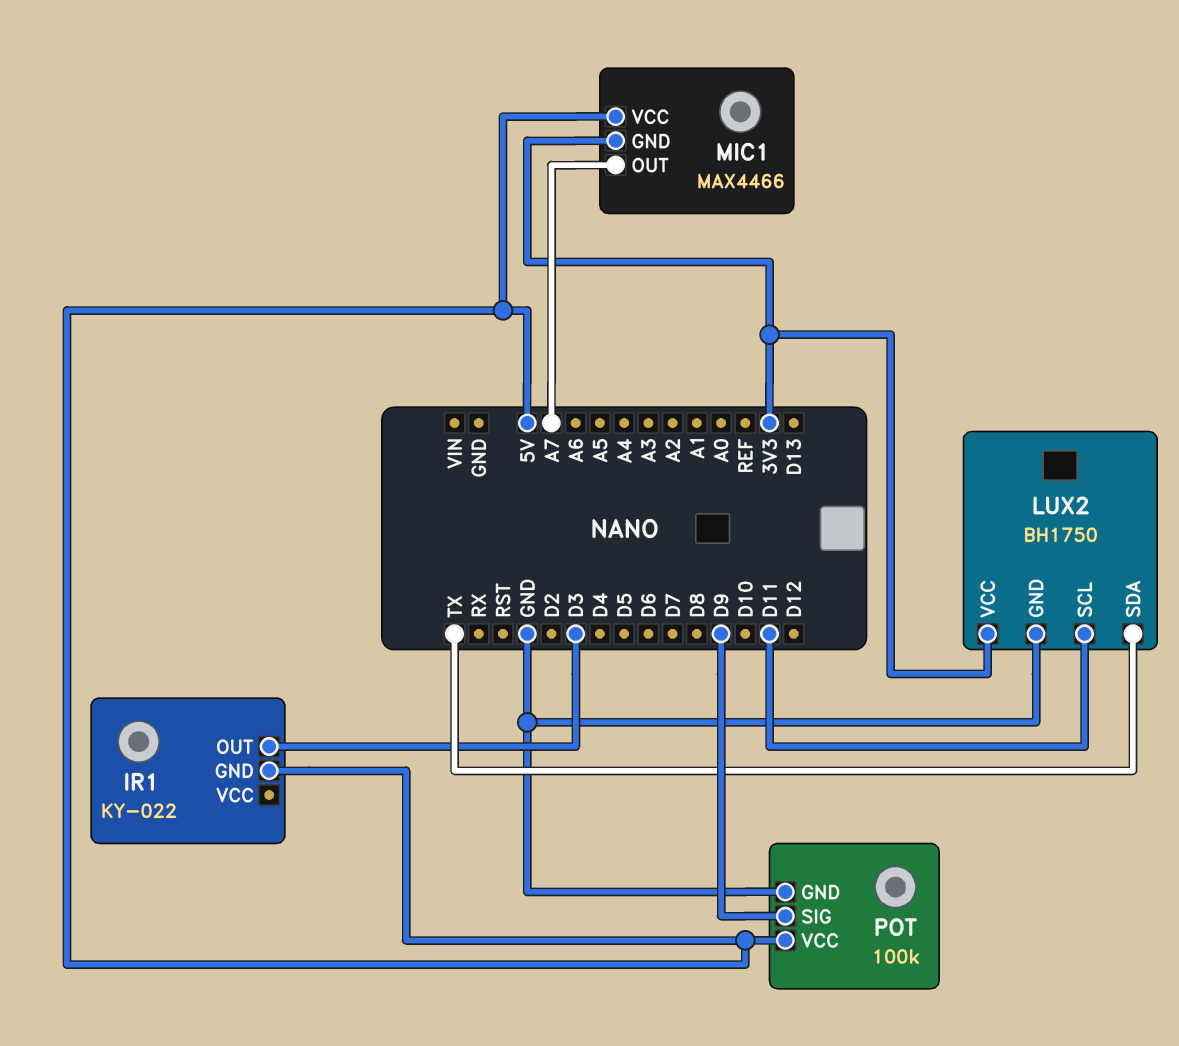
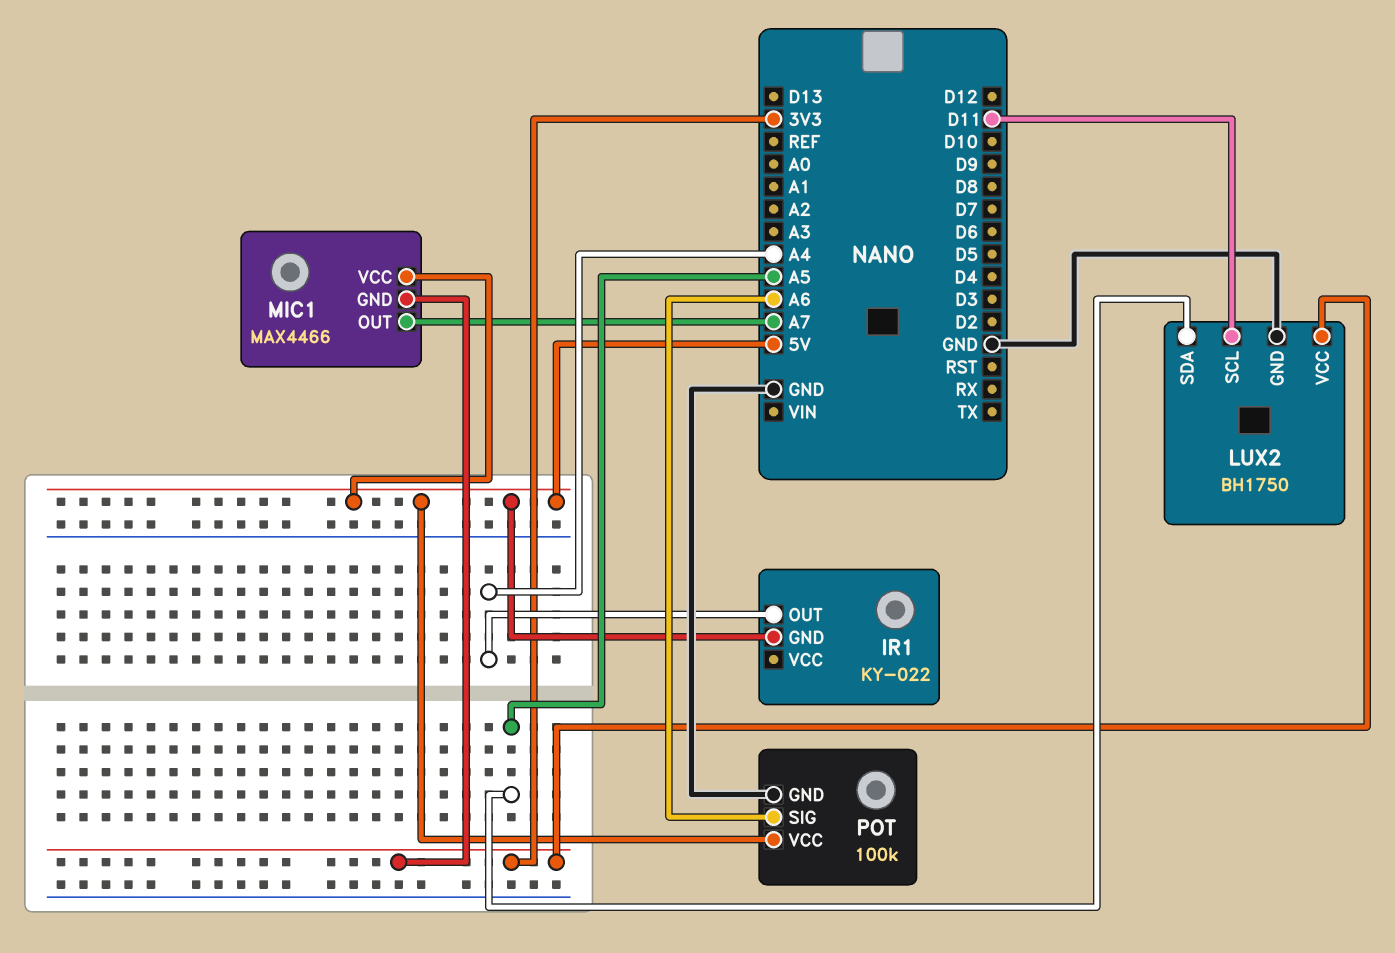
IR1 pin OUT: D3 -> A4
LUX2 pin SDA: TX -> A5
POT pin SIG: D9 -> A6

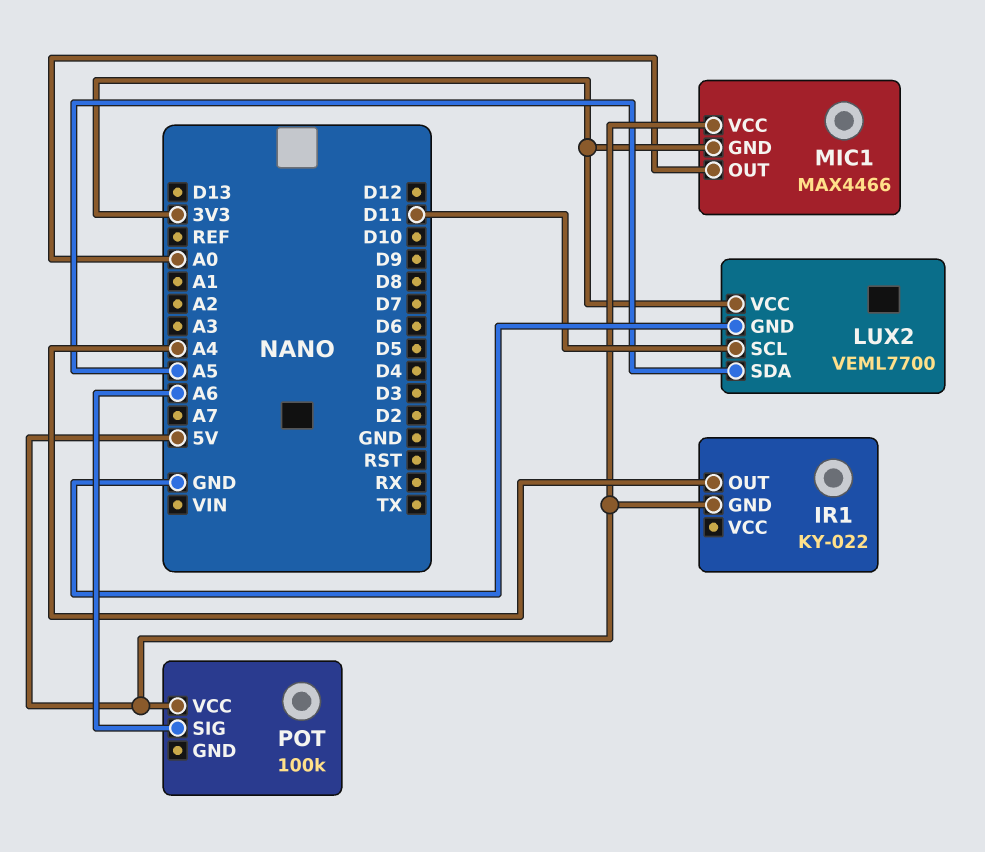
LUX2: BH1750 -> VEML7700
MIC1 pin OUT: A7 -> A0
POT pin GND: GND -> none

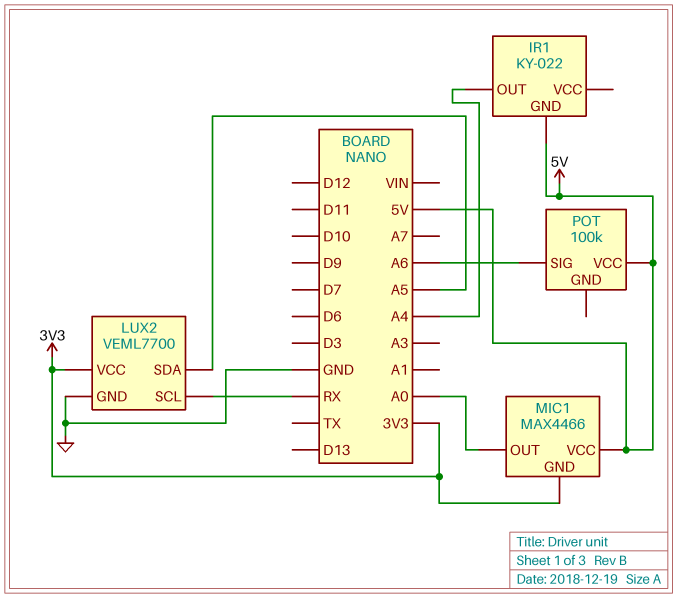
LUX2 pin SCL: D11 -> RX

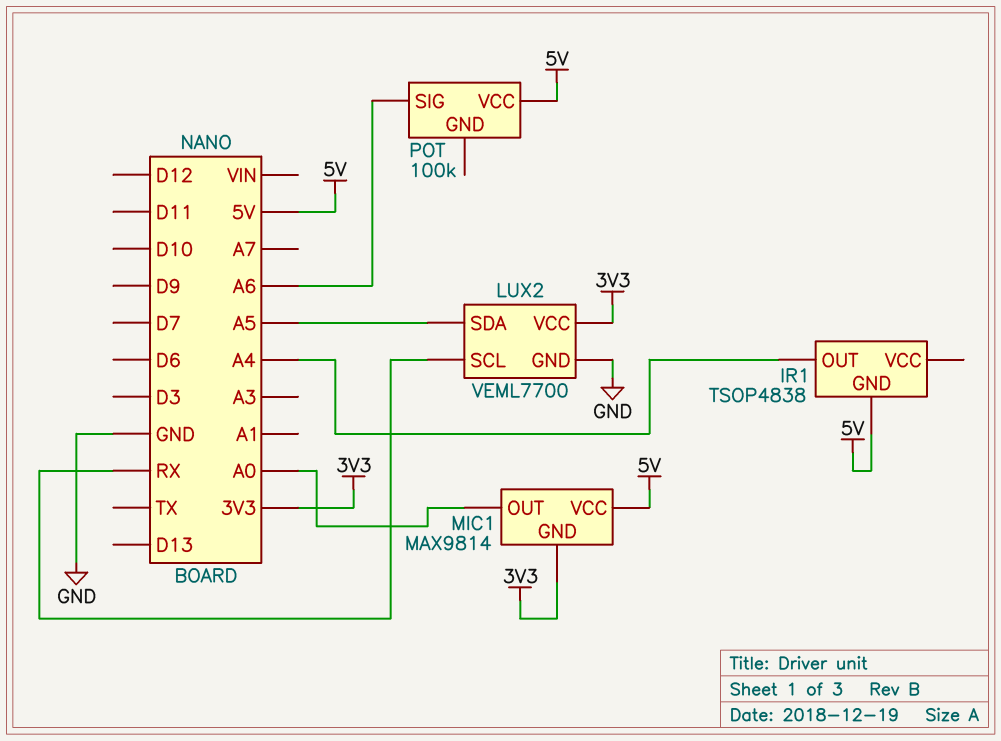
IR1: KY-022 -> TSOP4838
MIC1: MAX4466 -> MAX9814

